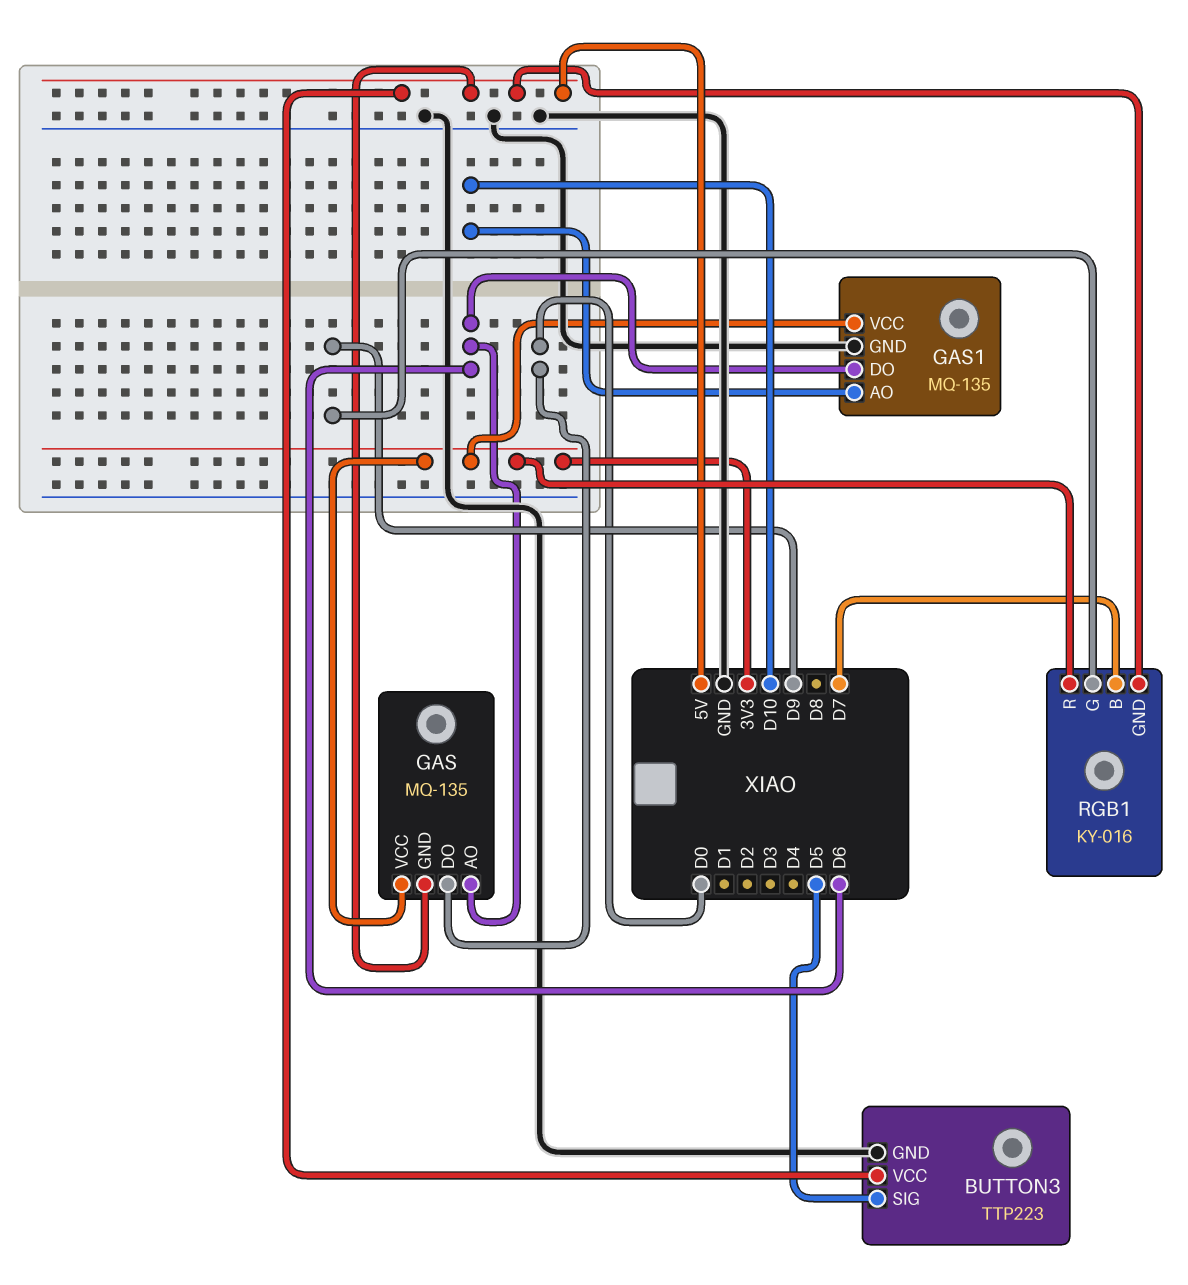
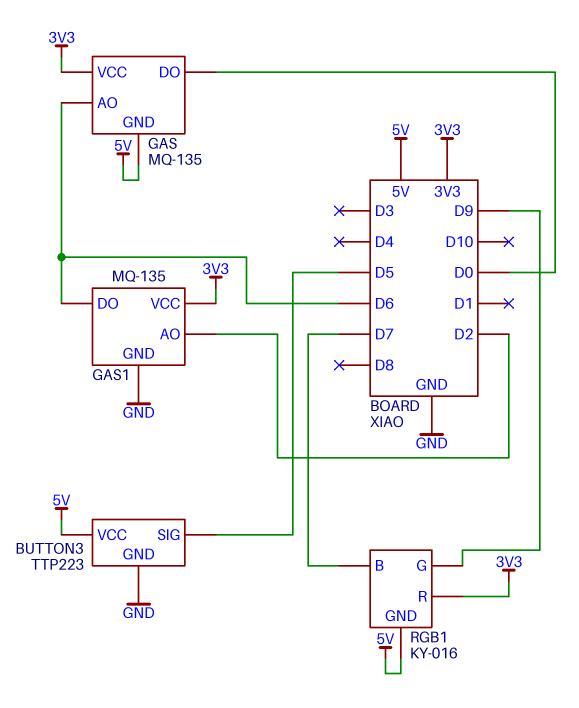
GAS1 pin AO: D10 -> D2

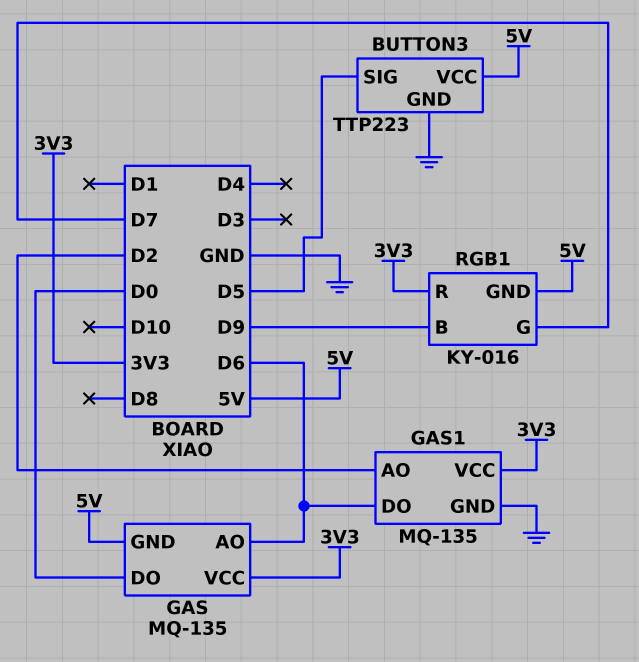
RGB1 pin B: D7 -> D9
RGB1 pin G: D9 -> D7

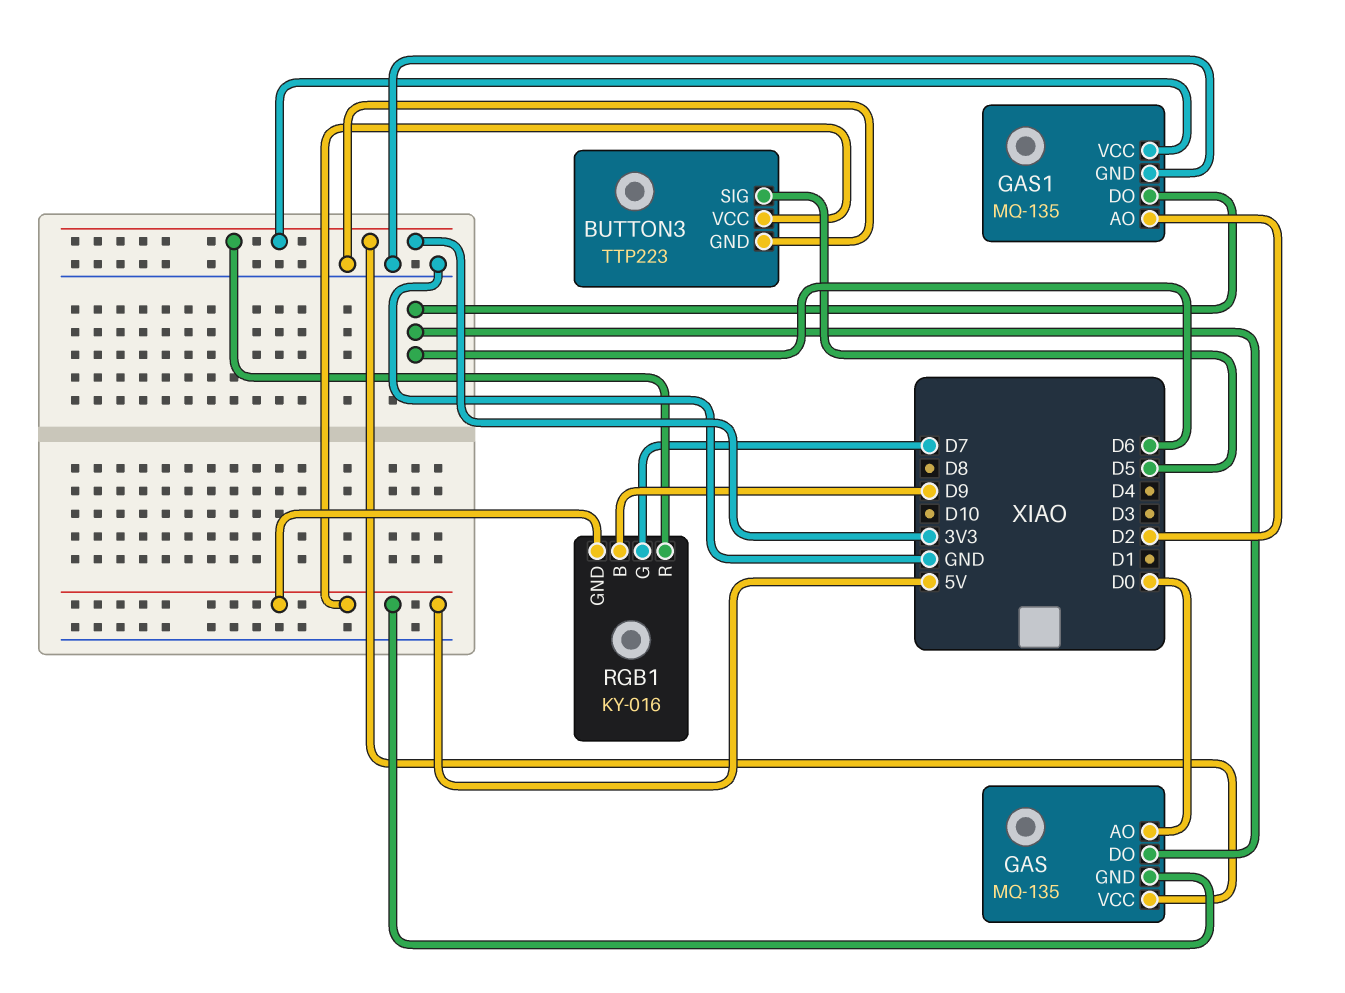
GAS pin AO: D6 -> D0
GAS pin DO: D0 -> D6

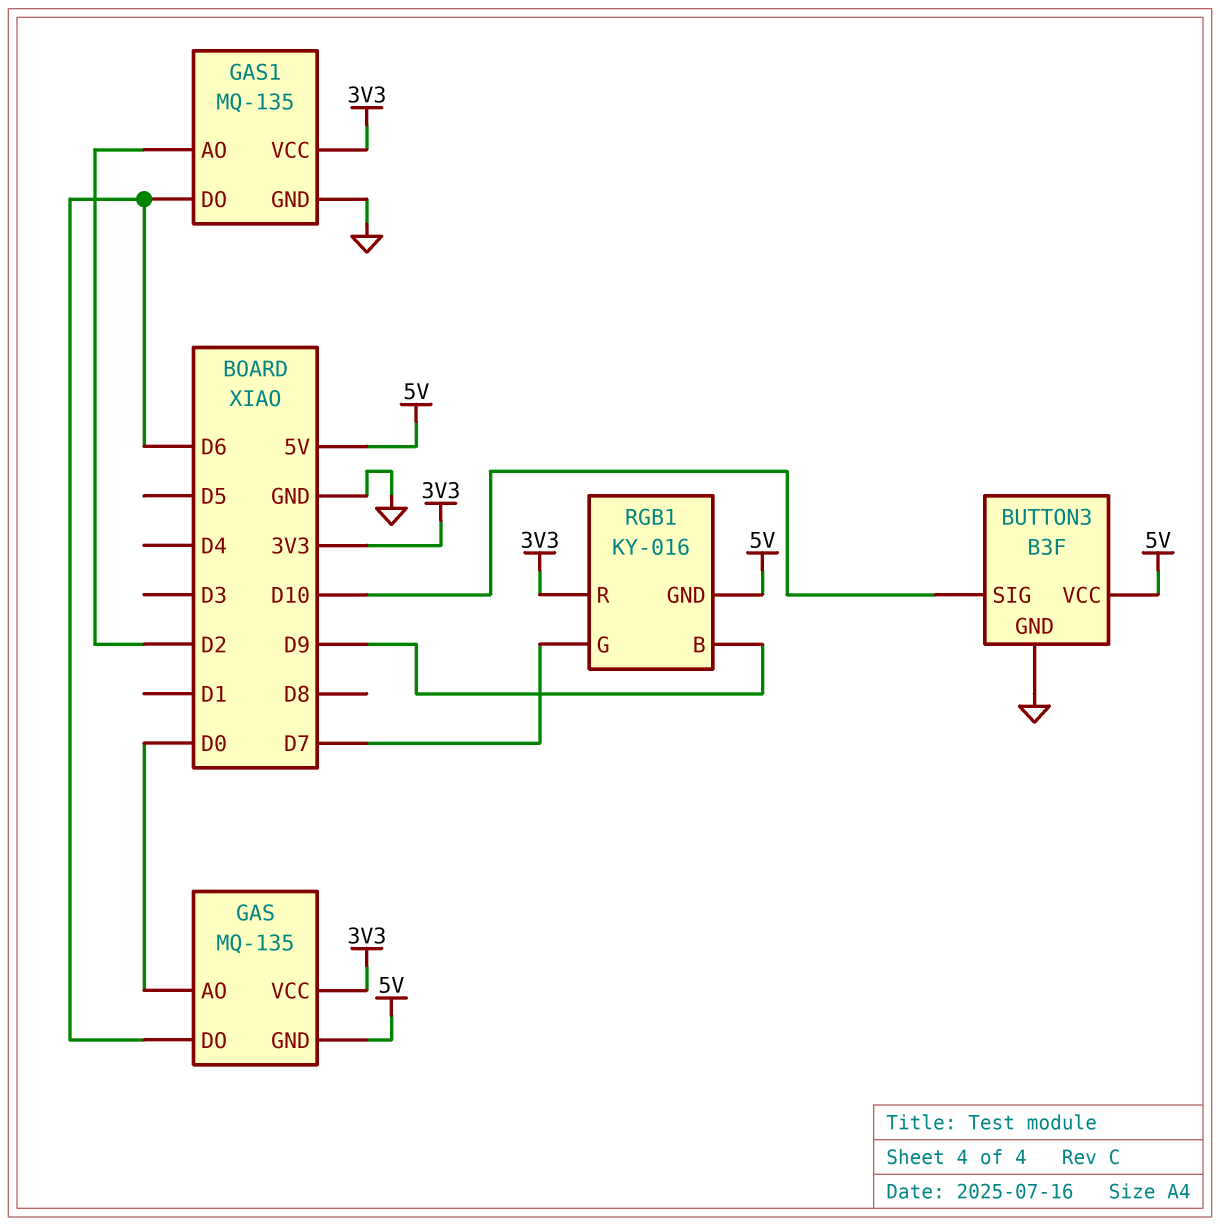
BUTTON3: TTP223 -> B3F
BUTTON3 pin SIG: D5 -> D10

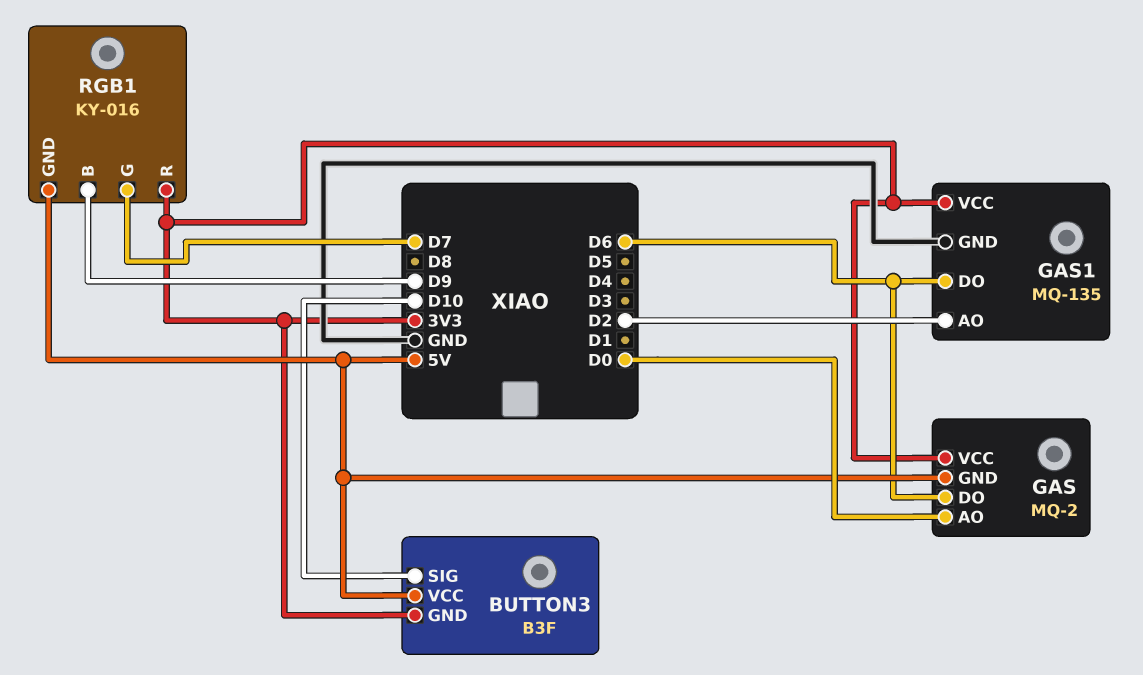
BUTTON3 pin GND: GND -> 3V3
GAS: MQ-135 -> MQ-2

